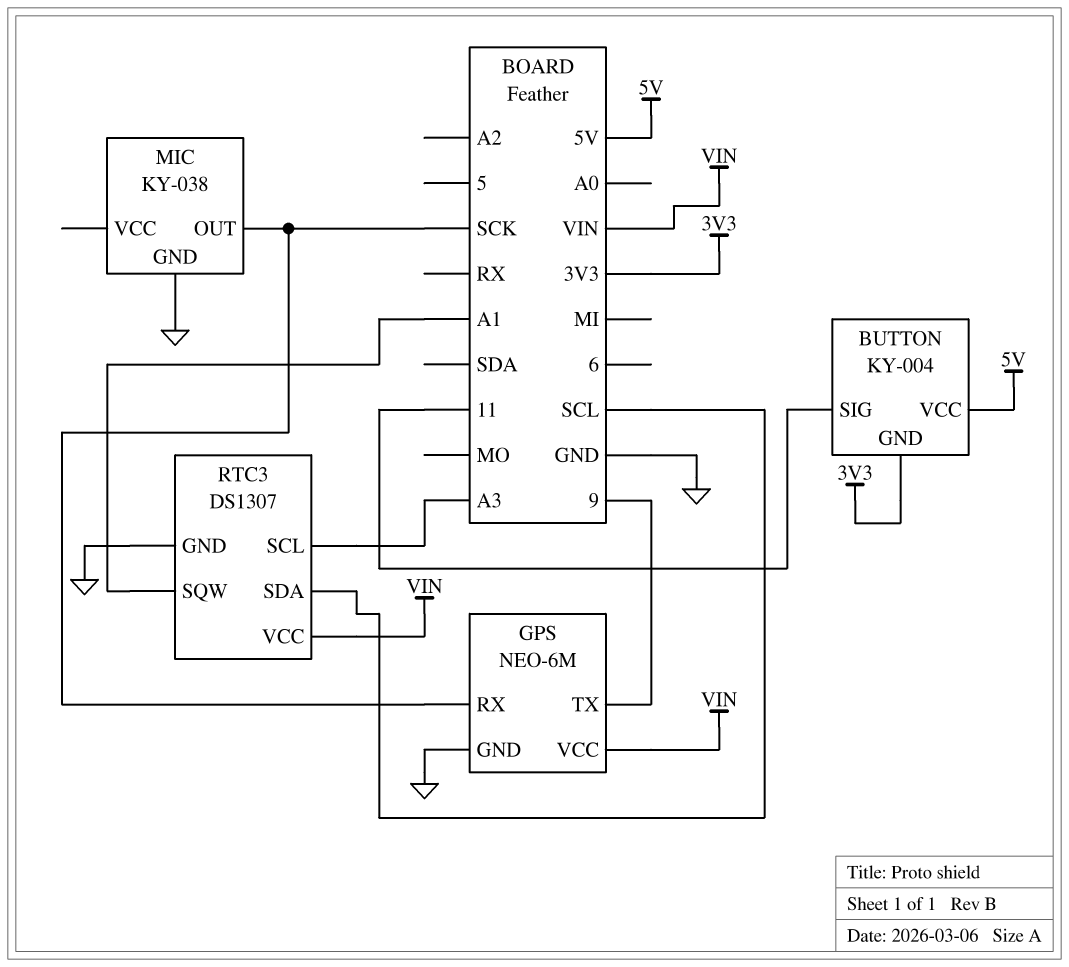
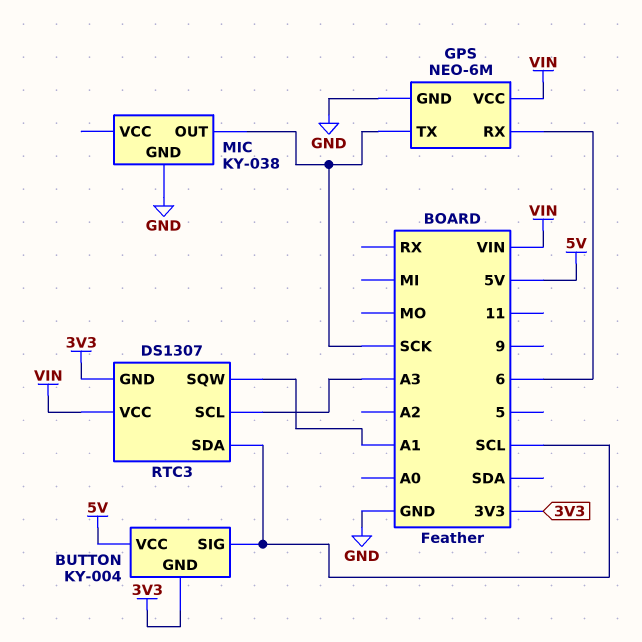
BUTTON pin SIG: 11 -> SCL
GPS pin RX: SCK -> 6
GPS pin TX: 9 -> SCK
RTC3 pin GND: GND -> 3V3

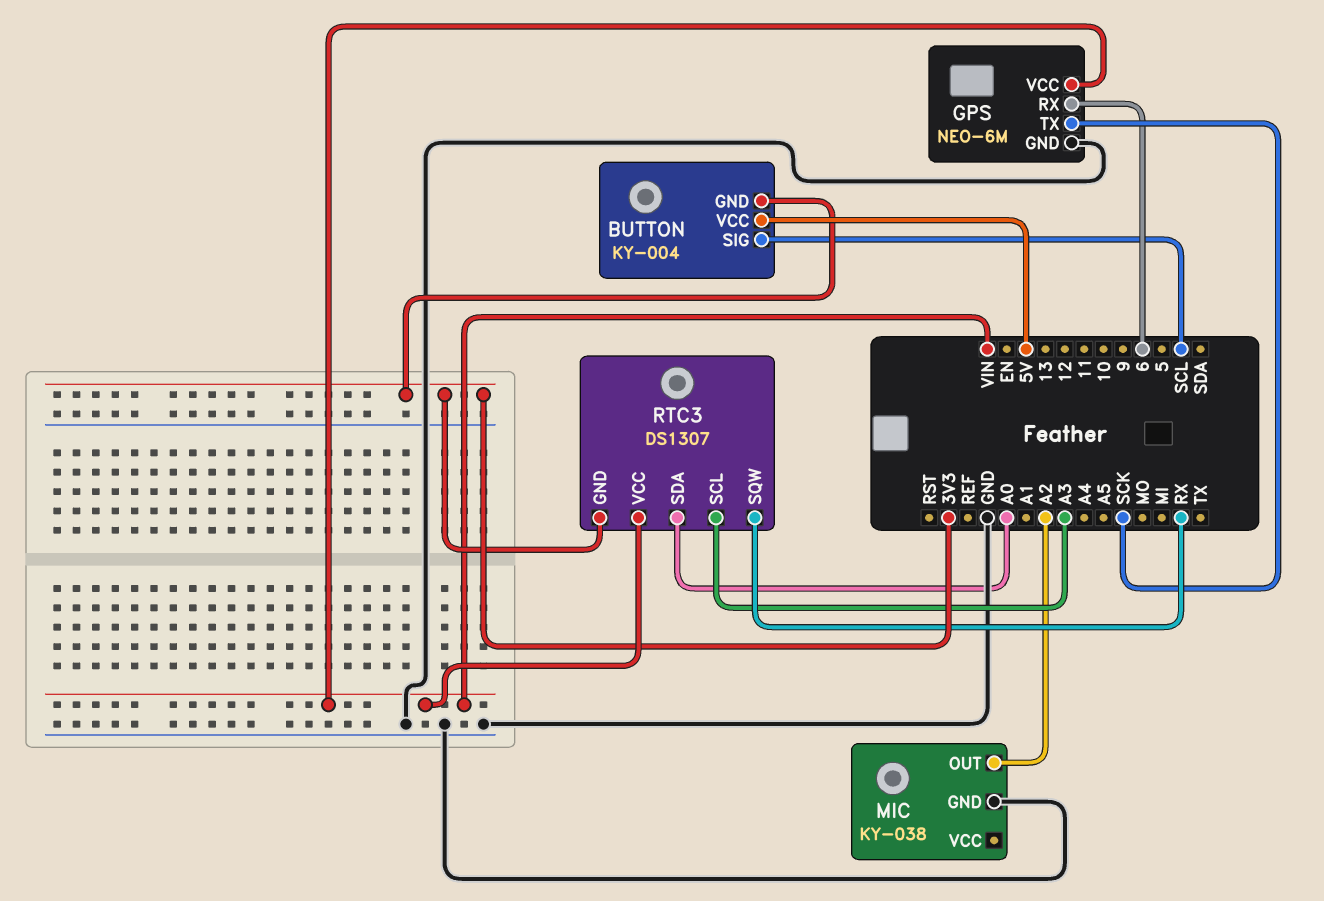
MIC pin OUT: SCK -> A2
RTC3 pin SDA: SCL -> A0
RTC3 pin SQW: A1 -> RX

